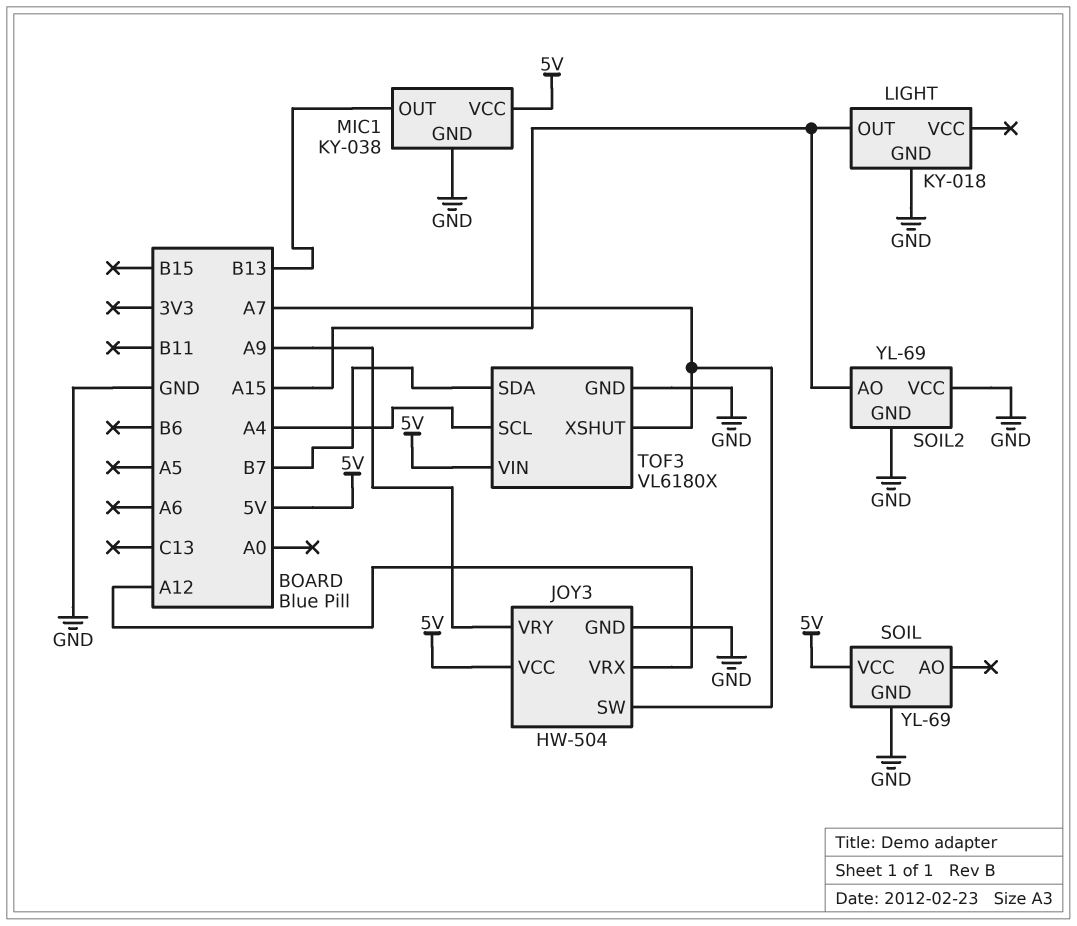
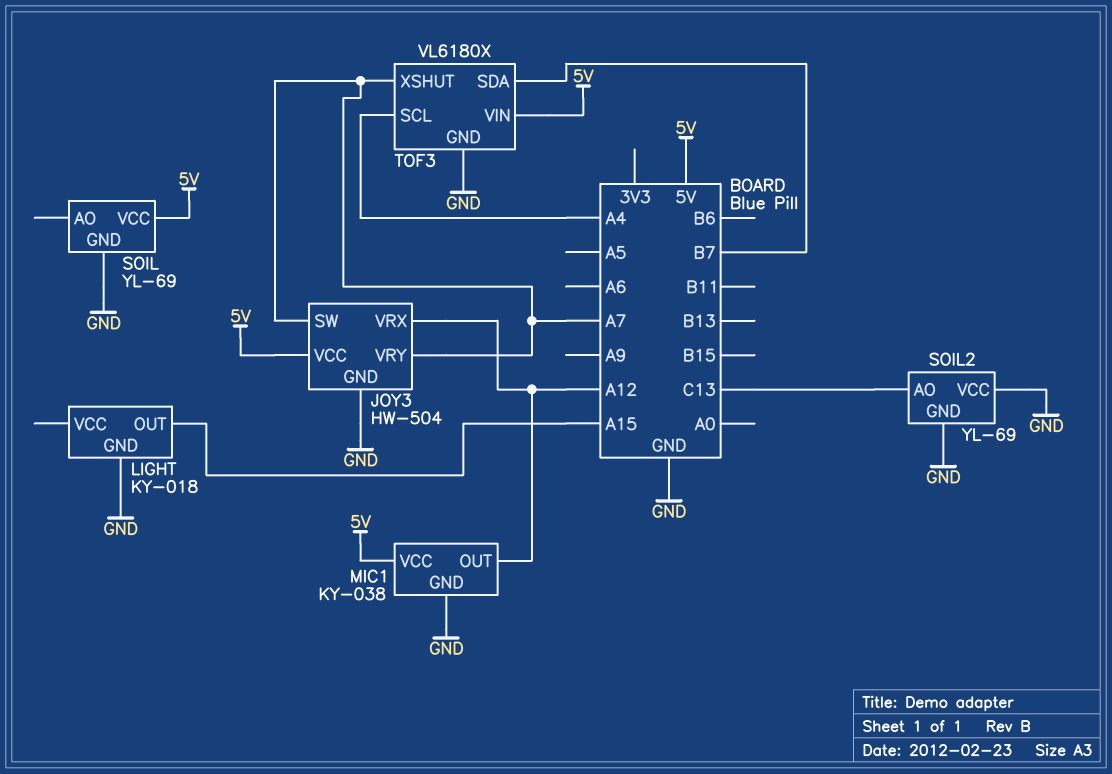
JOY3 pin VRY: A9 -> A7
MIC1 pin OUT: B13 -> A12
SOIL2 pin AO: A15 -> C13

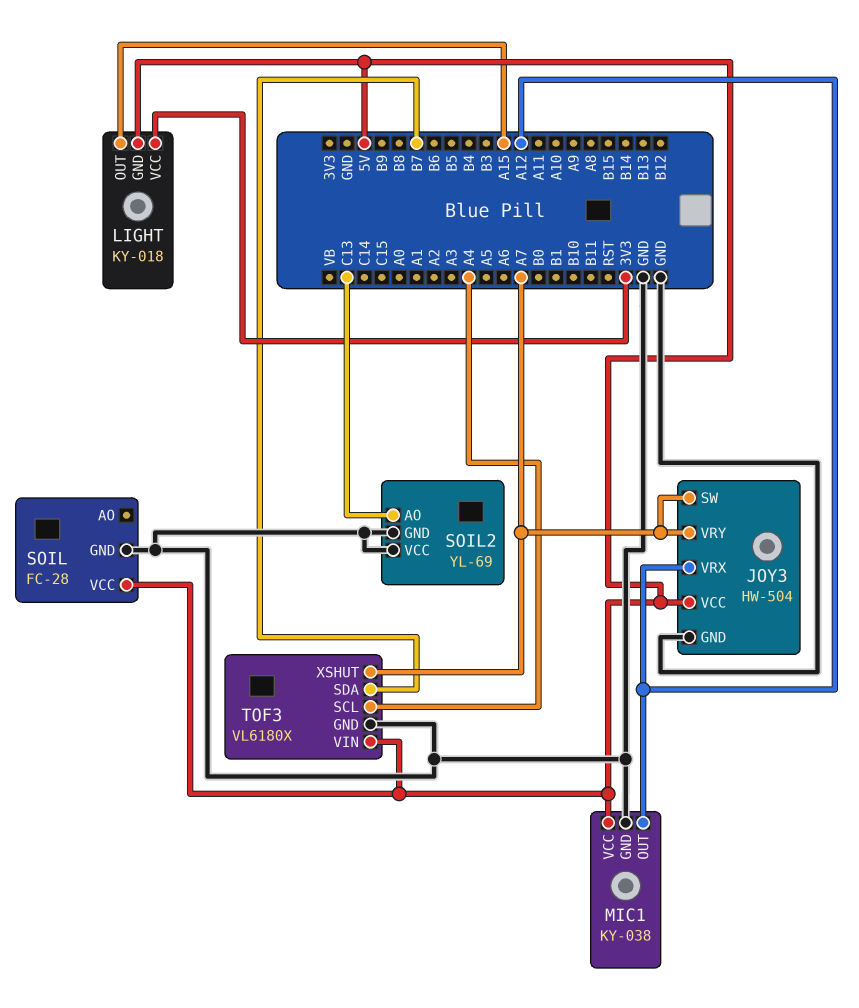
LIGHT pin GND: GND -> 5V
LIGHT pin VCC: none -> 3V3
SOIL: YL-69 -> FC-28

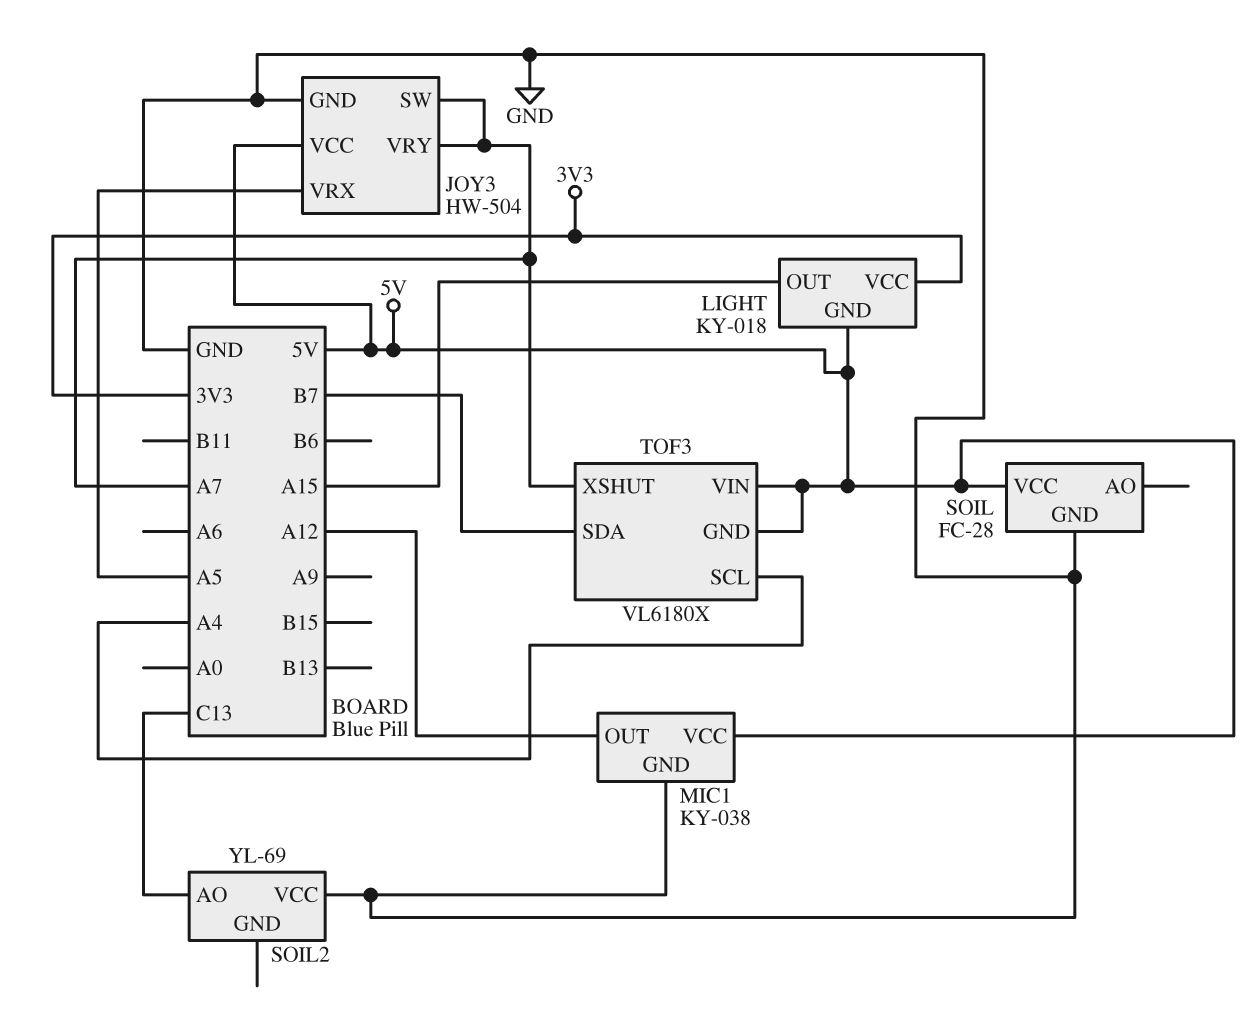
JOY3 pin VRX: A12 -> A5
SOIL2 pin GND: GND -> none
TOF3 pin GND: GND -> 5V

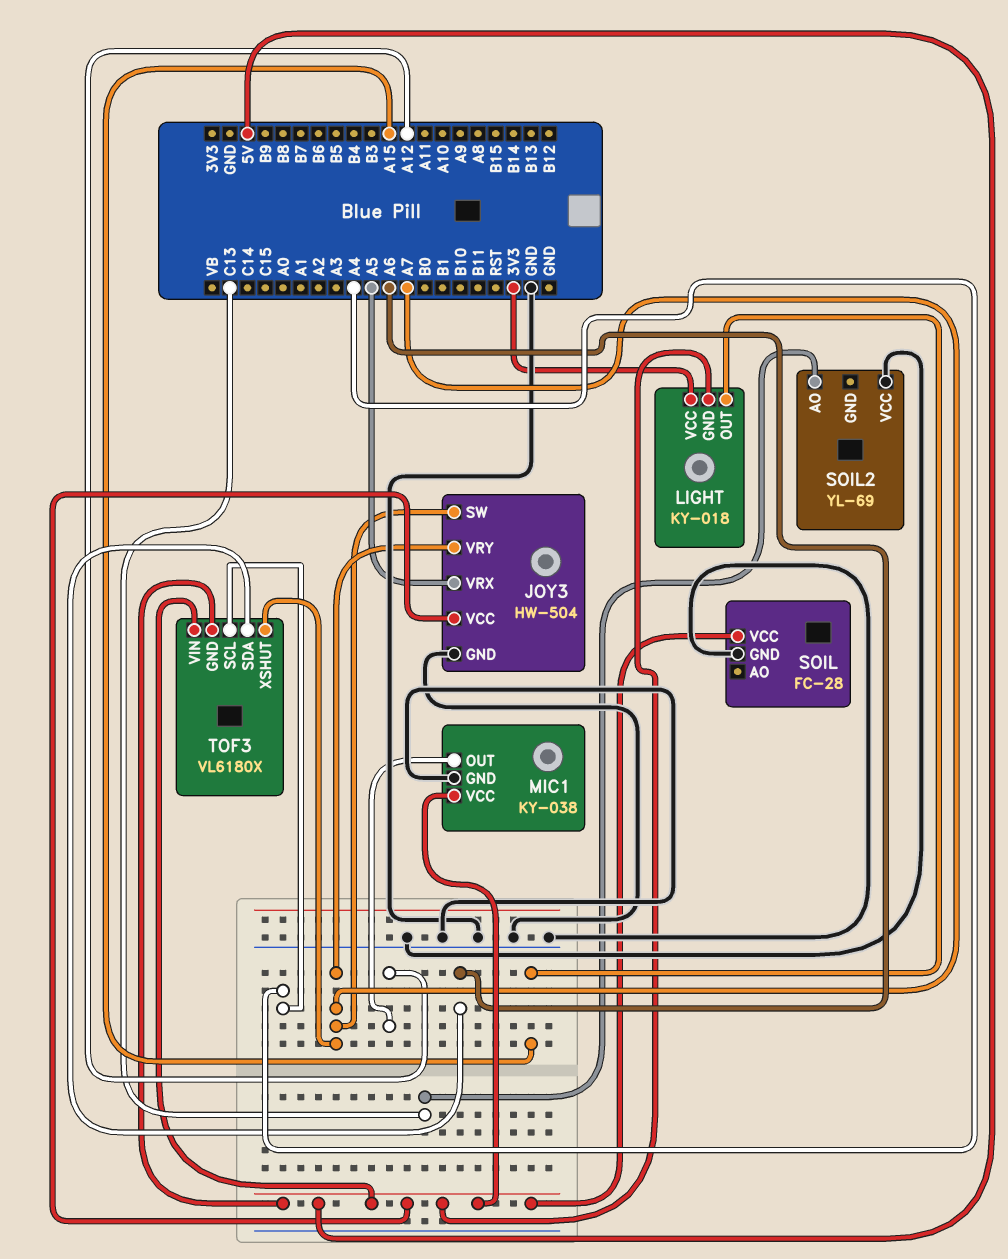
TOF3 pin SDA: B7 -> A6

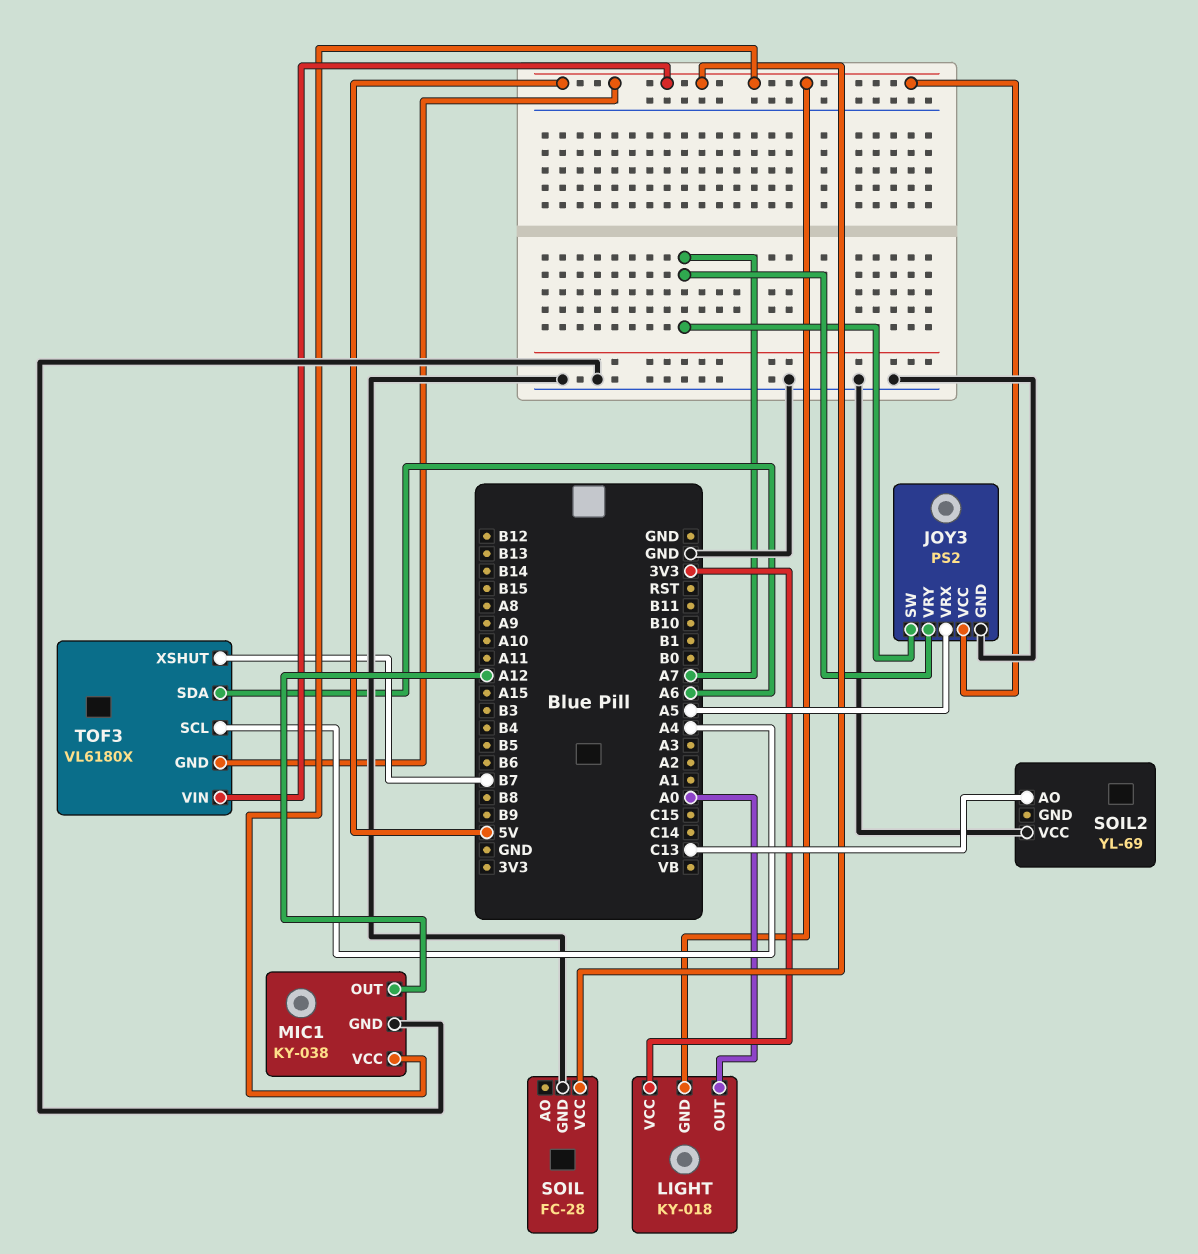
JOY3: HW-504 -> PS2
LIGHT pin OUT: A15 -> A0
TOF3 pin XSHUT: A7 -> B7

